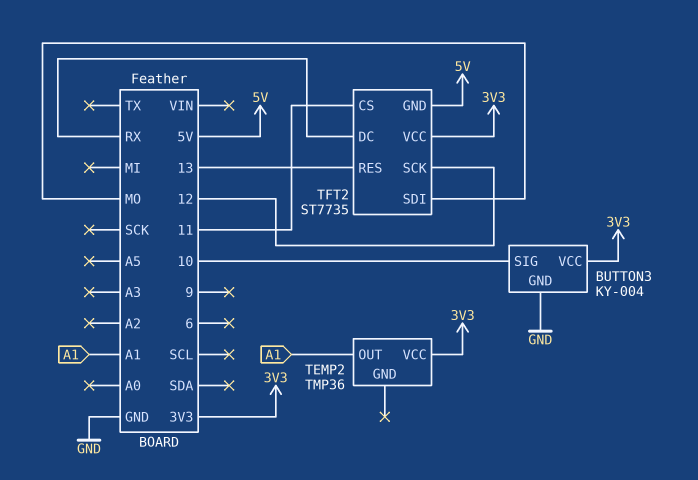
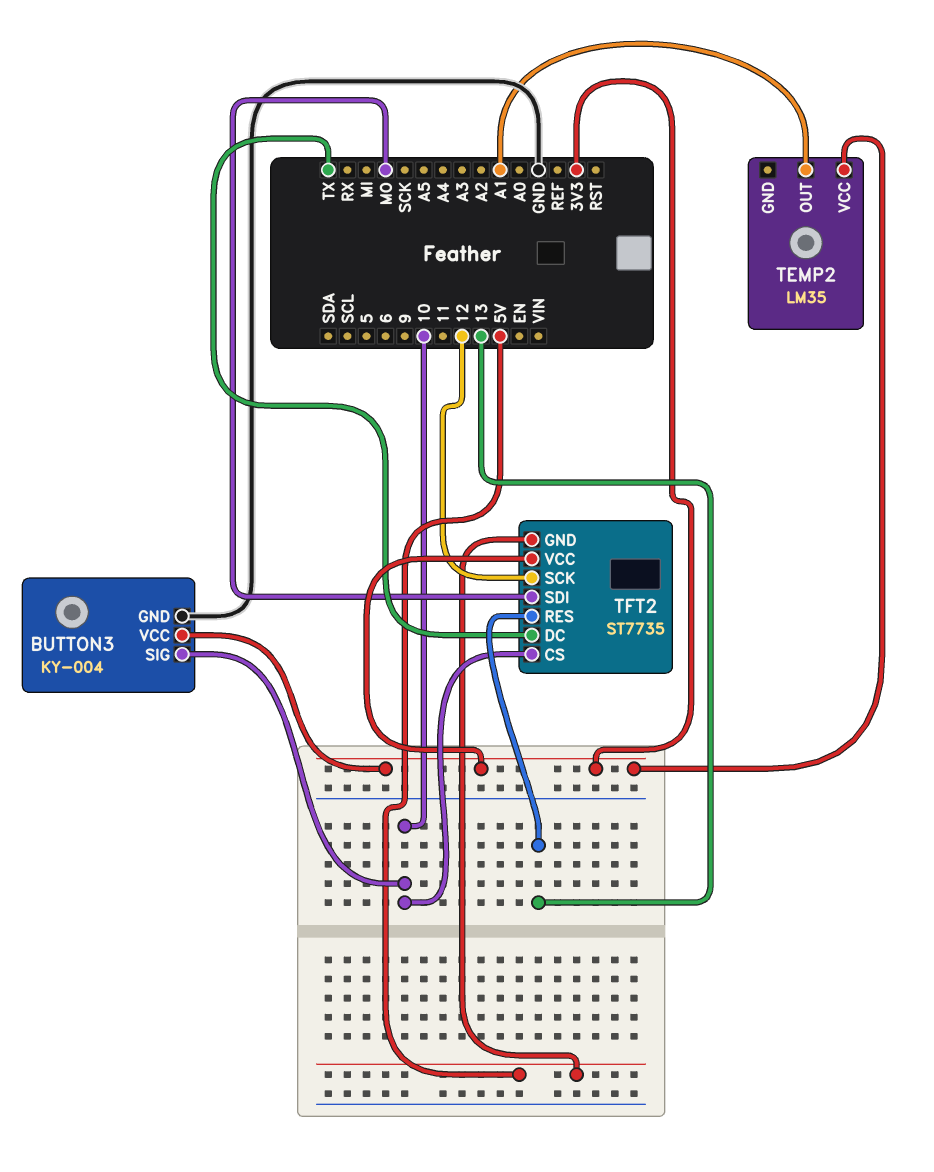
TEMP2: TMP36 -> LM35
TFT2 pin CS: 11 -> 10
TFT2 pin DC: RX -> TX

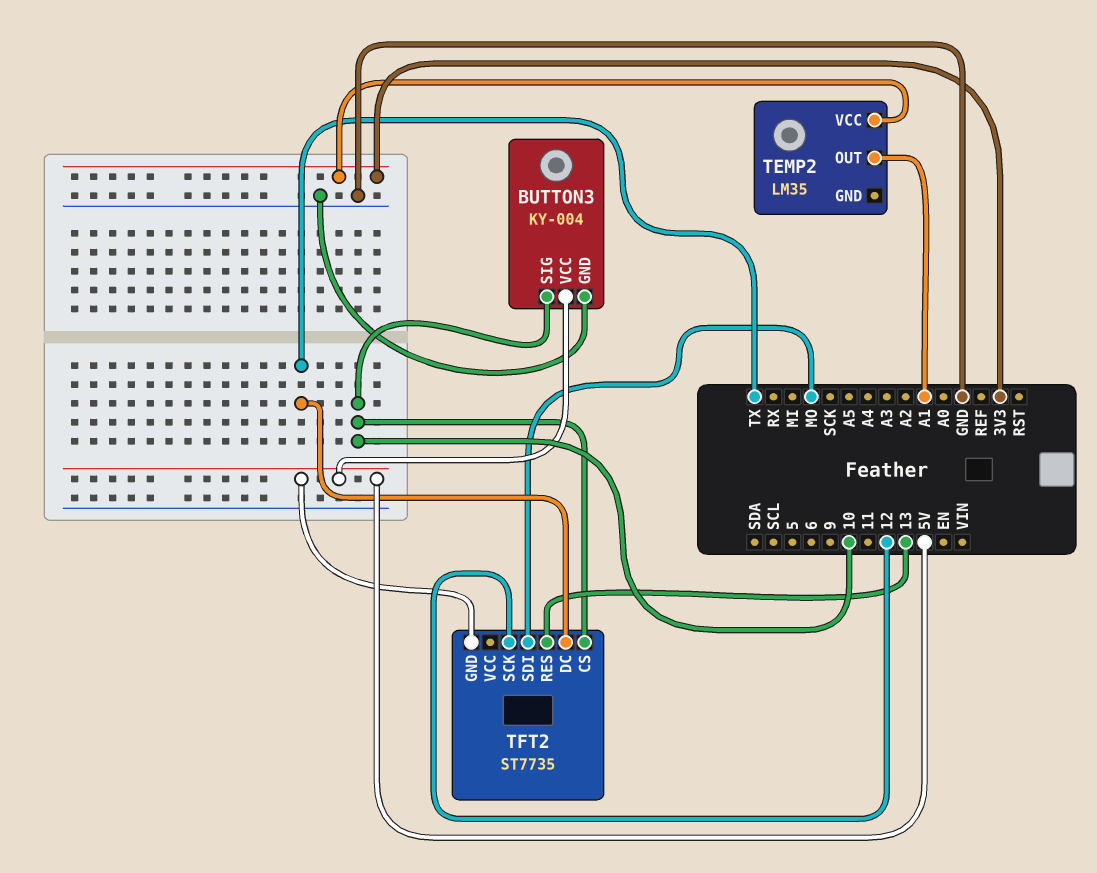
BUTTON3 pin VCC: 3V3 -> 5V
TFT2 pin VCC: 3V3 -> none

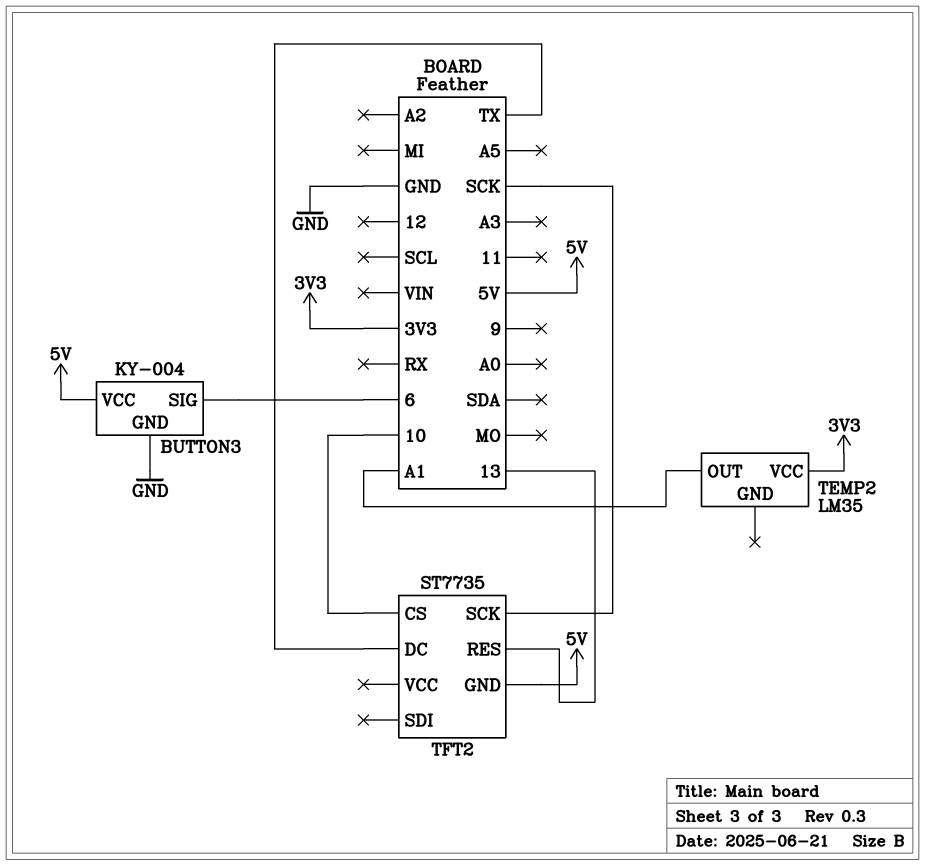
BUTTON3 pin SIG: 10 -> 6
TFT2 pin SCK: 12 -> SCK
TFT2 pin SDI: MO -> none

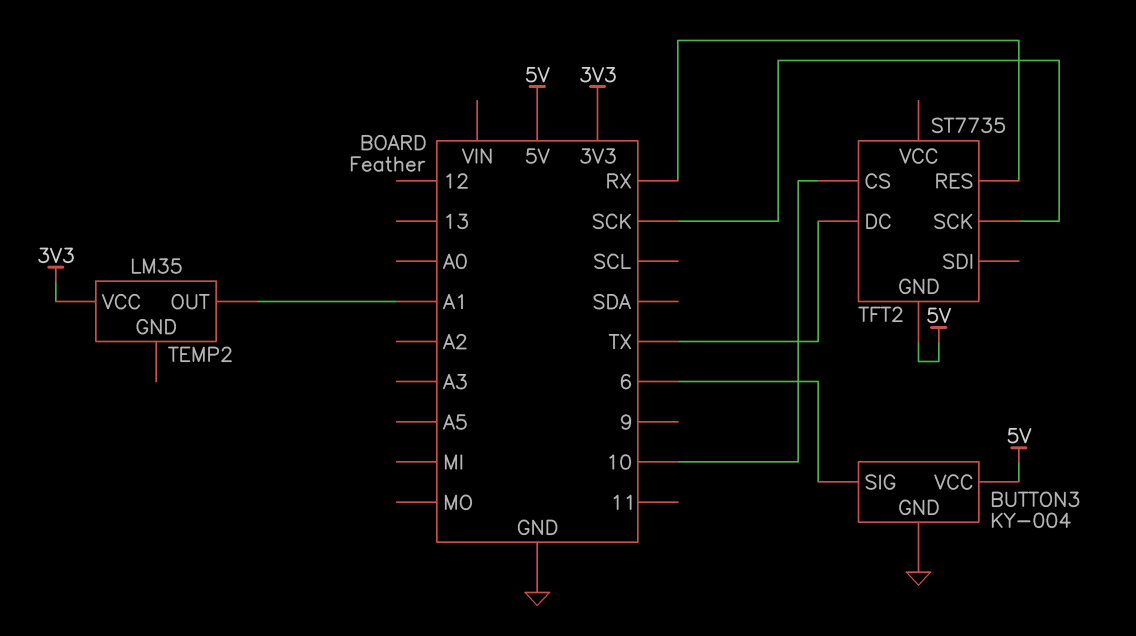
TFT2 pin RES: 13 -> RX

